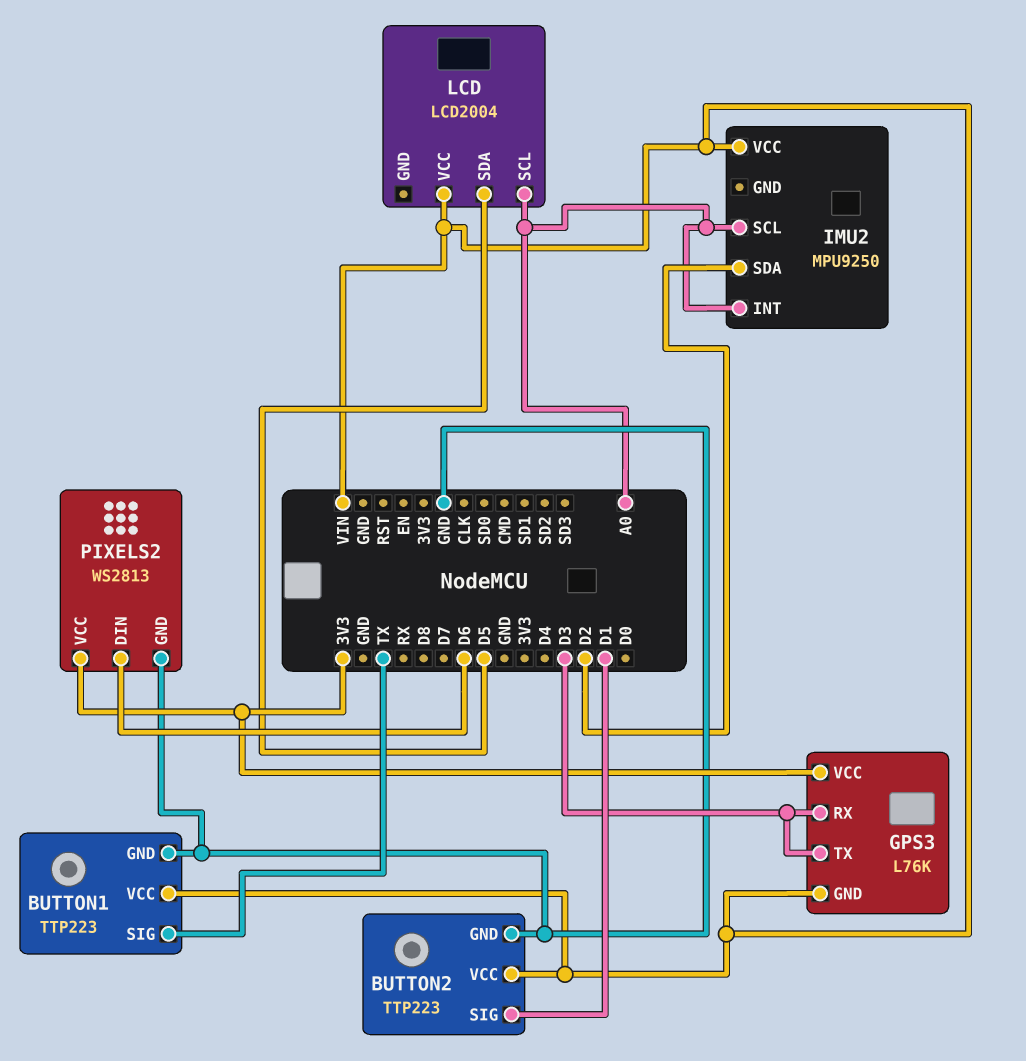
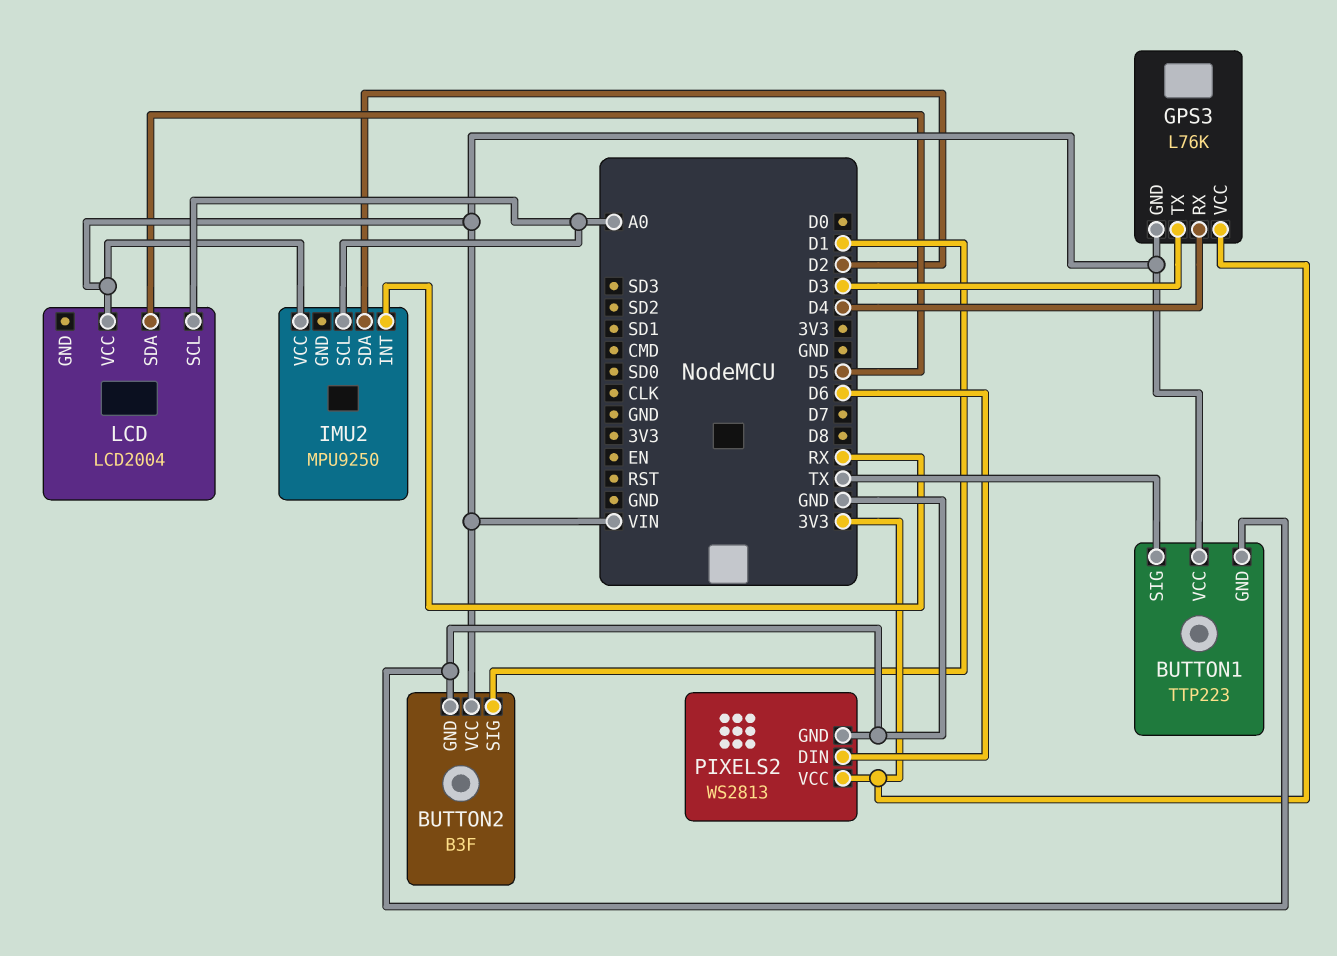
BUTTON2: TTP223 -> B3F
GPS3 pin RX: D3 -> D4
IMU2 pin INT: A0 -> RX

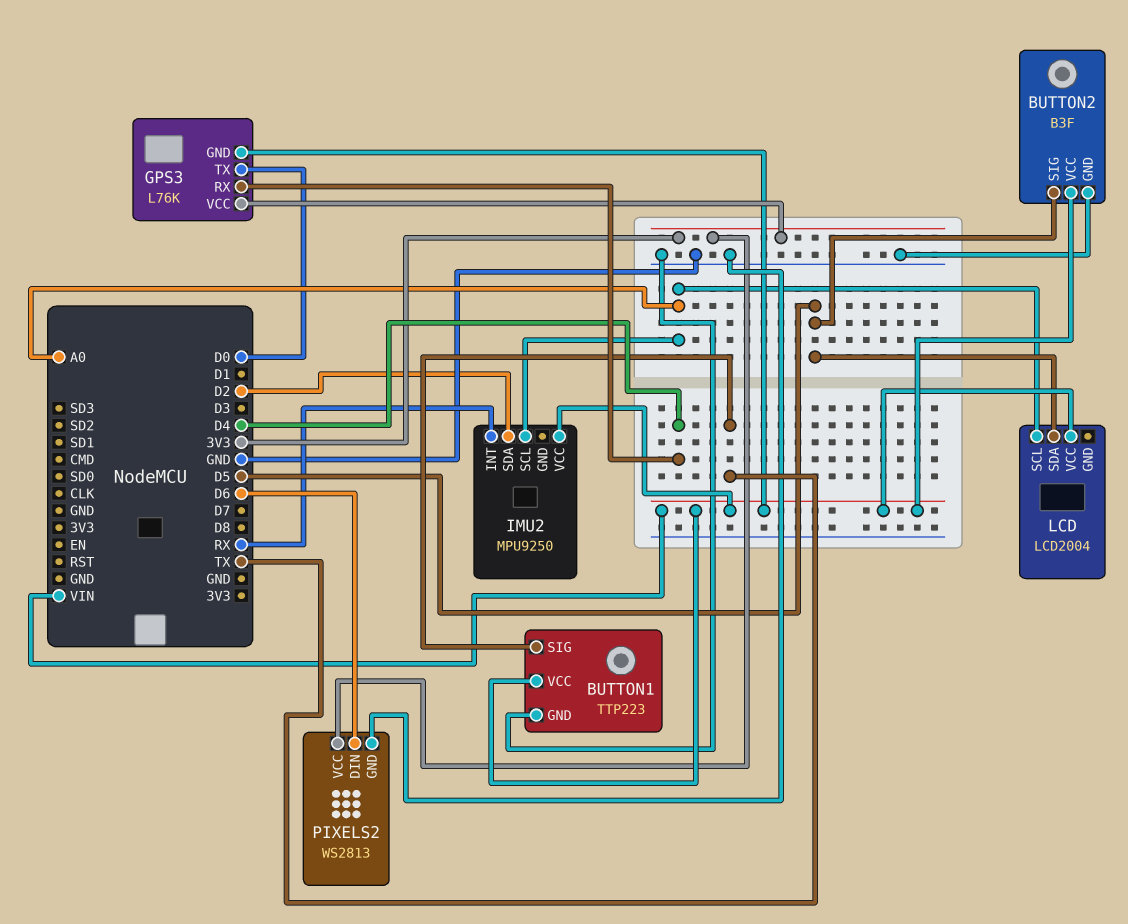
BUTTON2 pin SIG: D1 -> D5
GPS3 pin TX: D3 -> D0

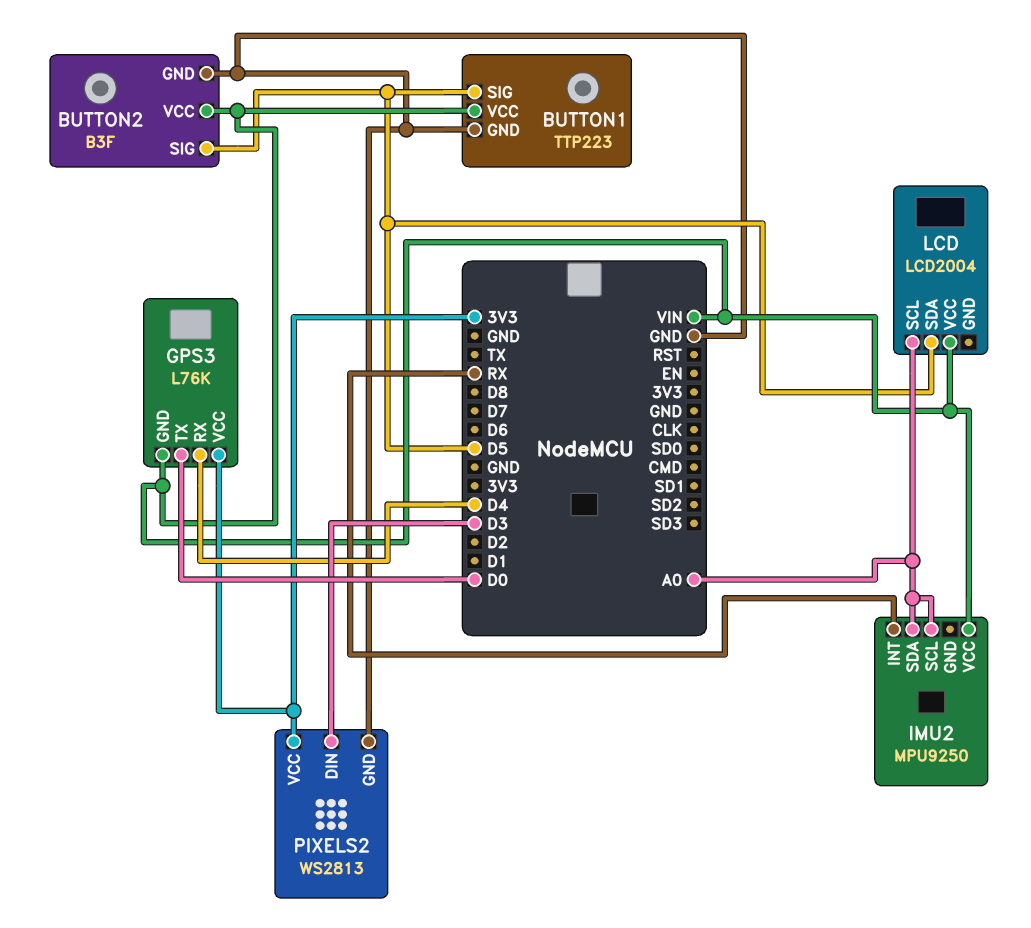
BUTTON1 pin SIG: TX -> D5
IMU2 pin SDA: D2 -> A0
PIXELS2 pin DIN: D6 -> D3

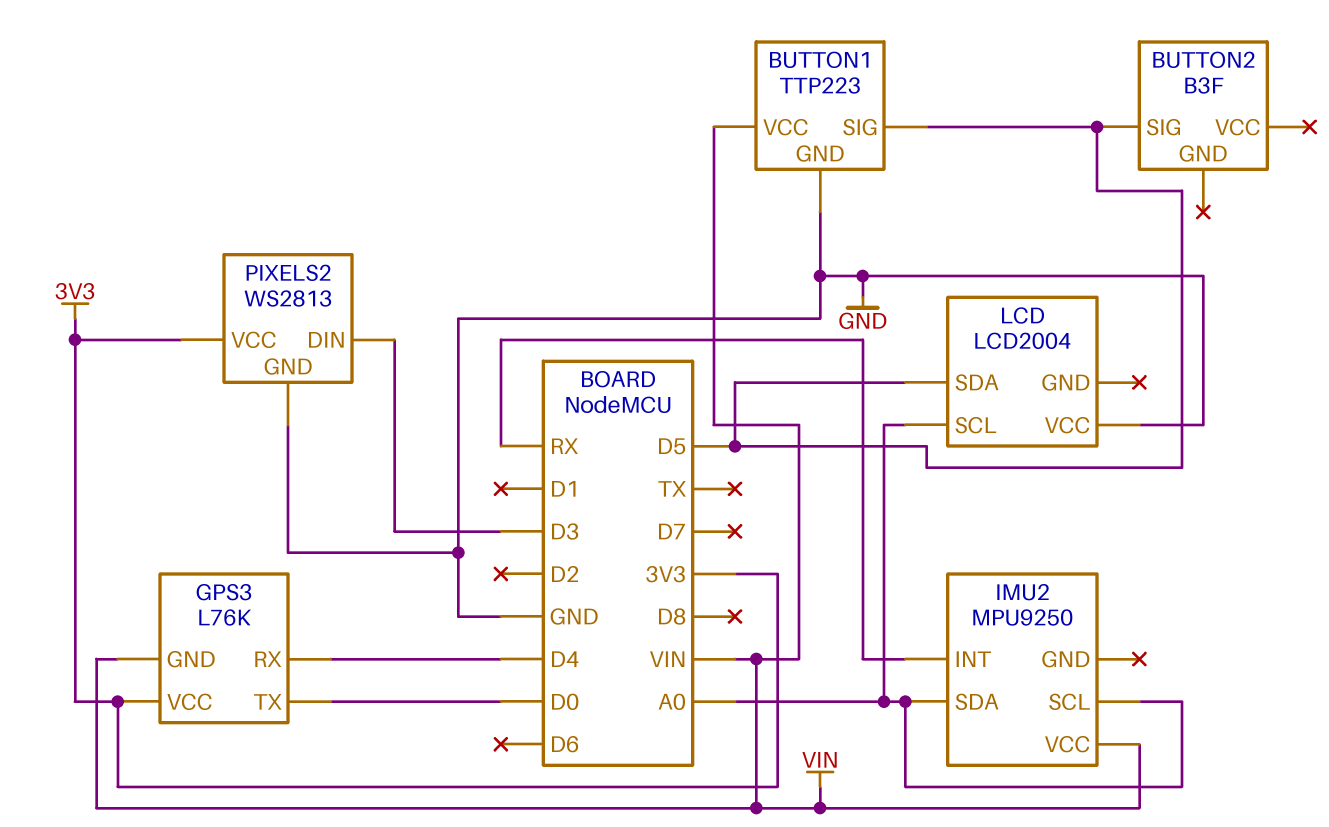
BUTTON2 pin GND: GND -> none
BUTTON2 pin VCC: VIN -> none
LCD pin VCC: VIN -> GND

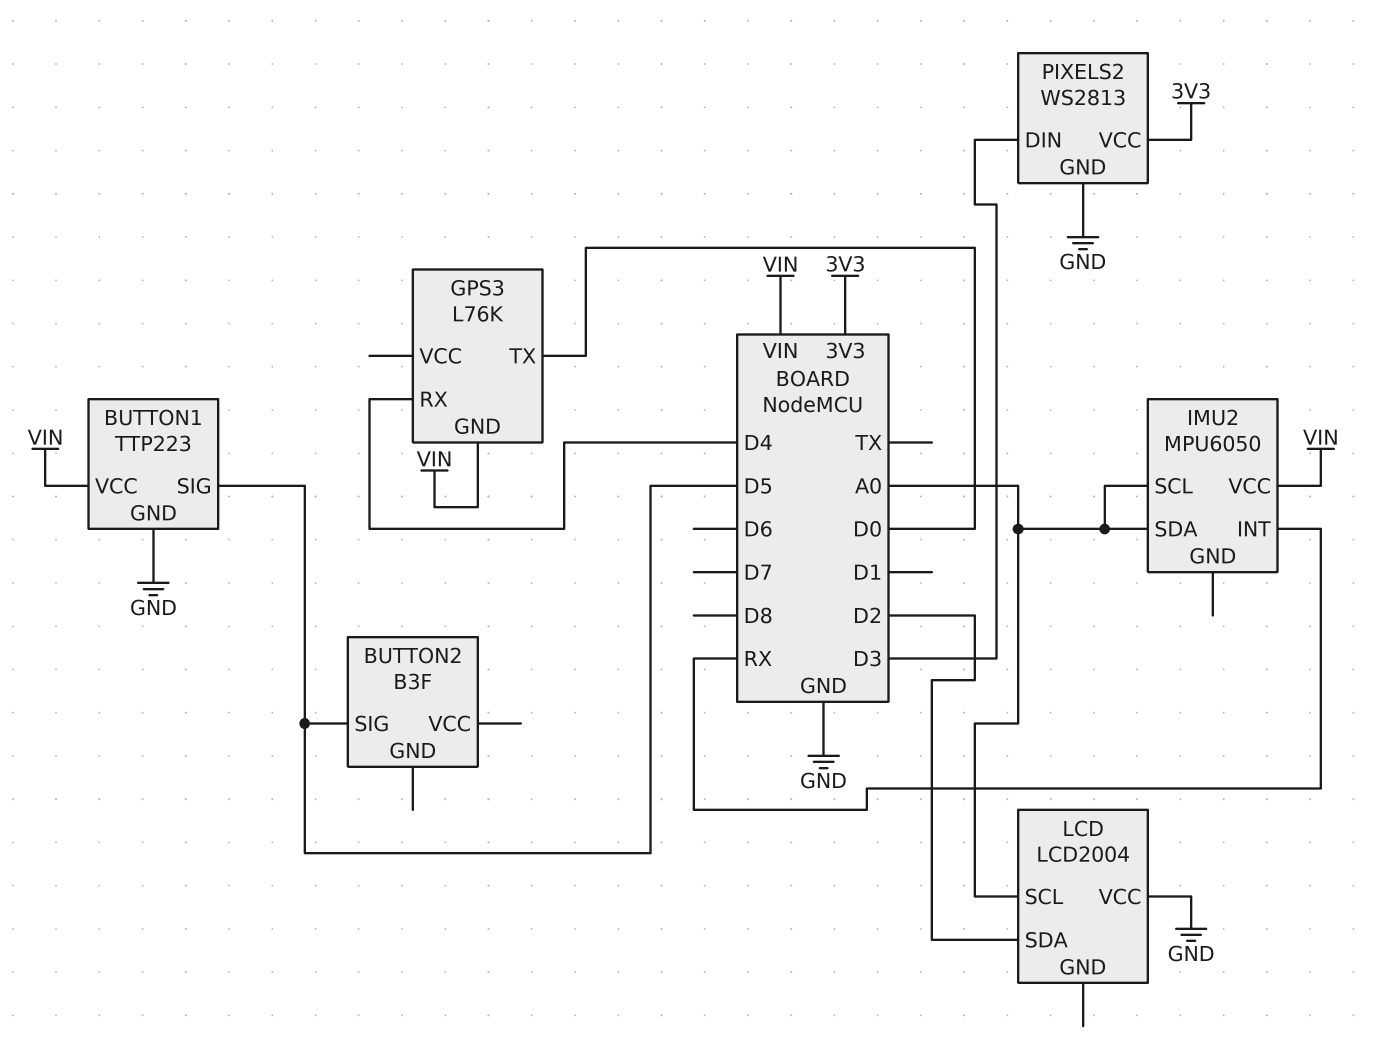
GPS3 pin VCC: 3V3 -> none
IMU2: MPU9250 -> MPU6050
LCD pin SDA: D5 -> D2

